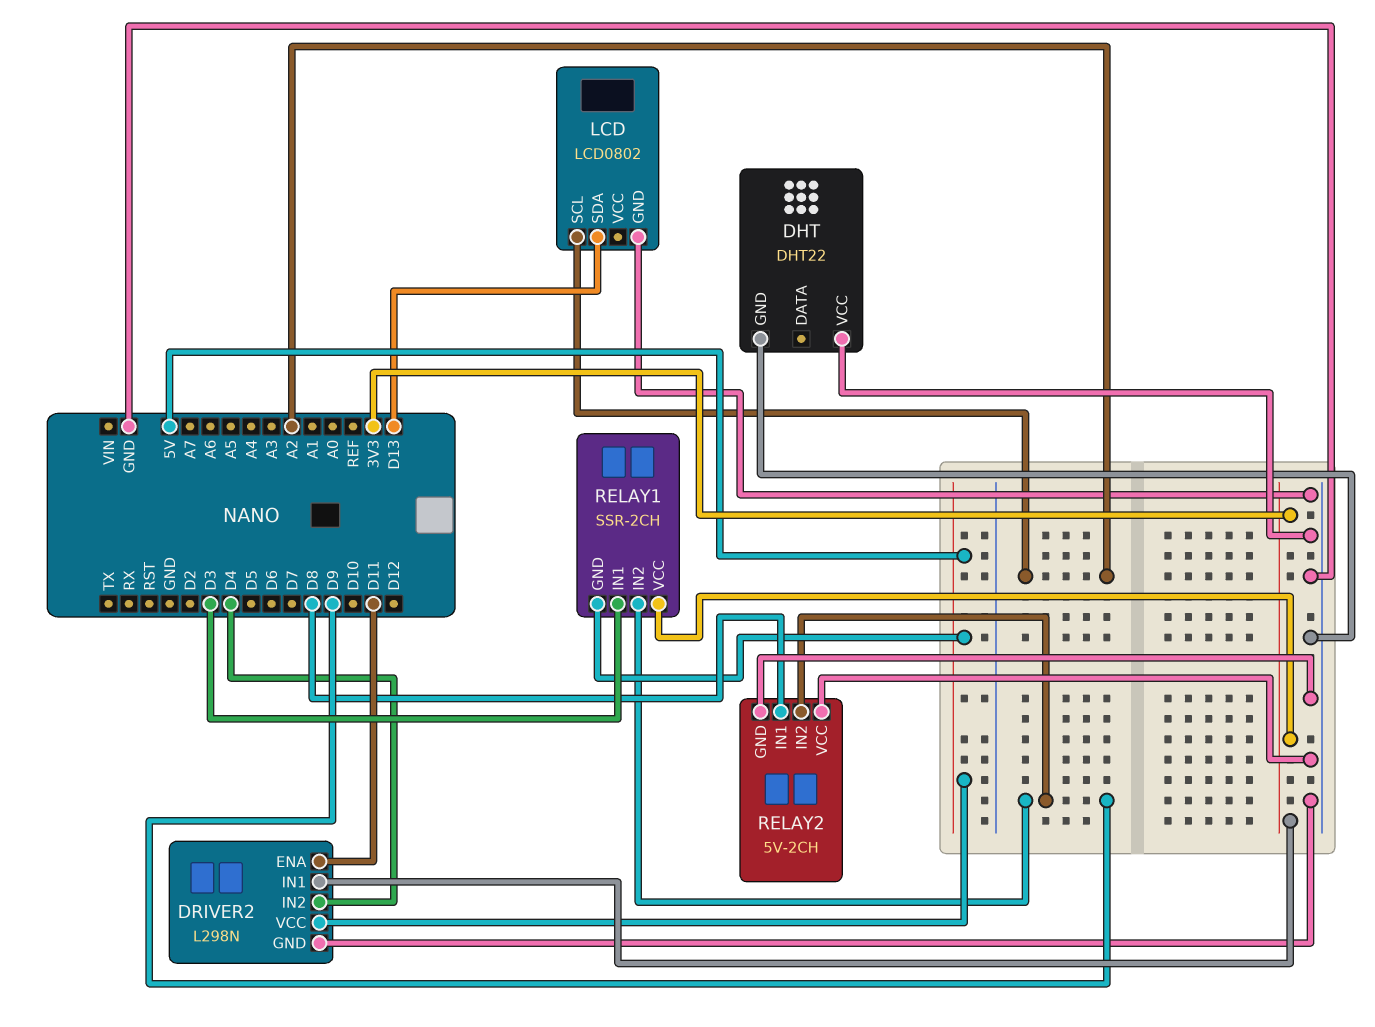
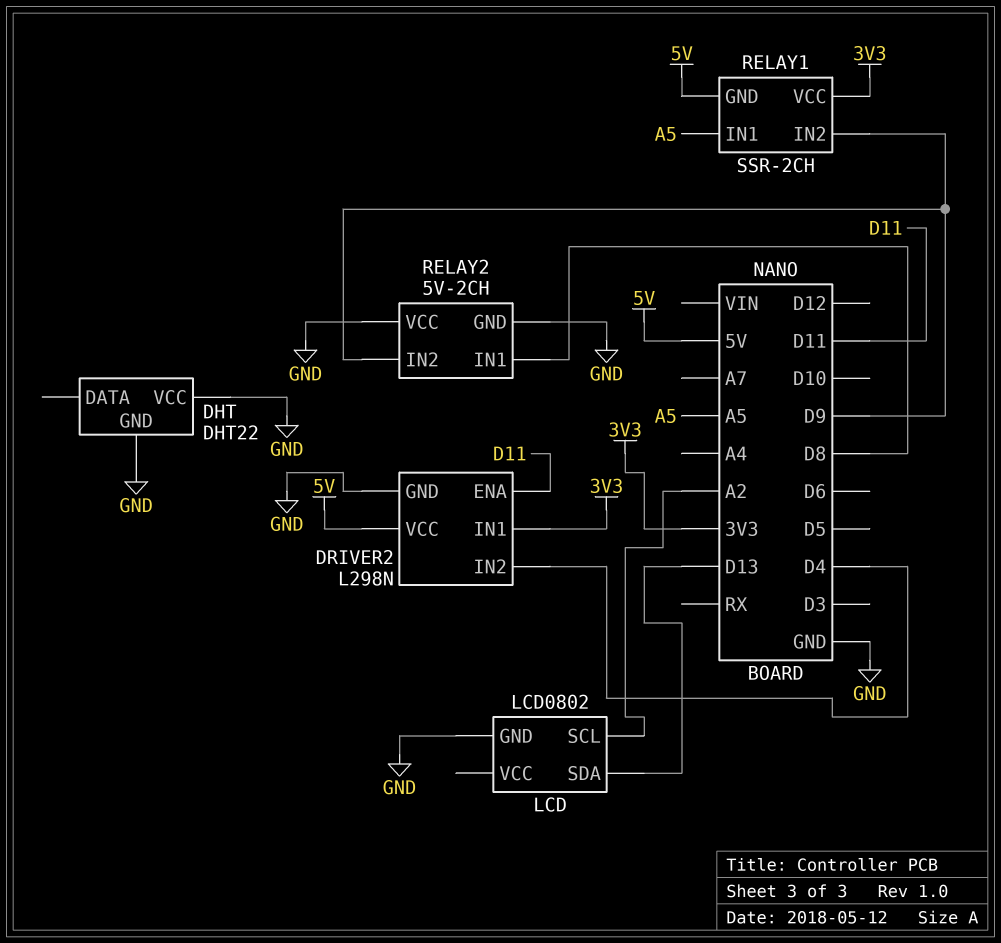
RELAY1 pin IN1: D3 -> A5

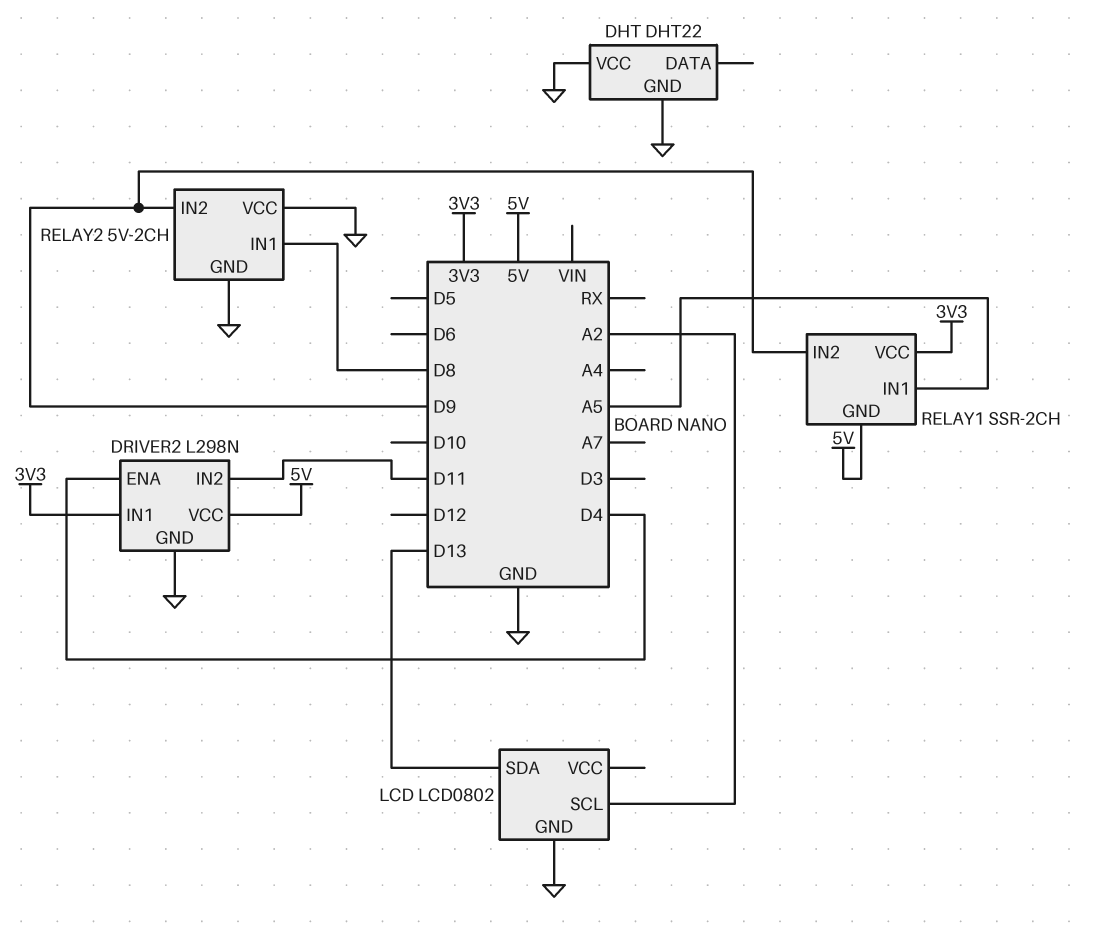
DRIVER2 pin ENA: D11 -> D4
DRIVER2 pin IN2: D4 -> D11

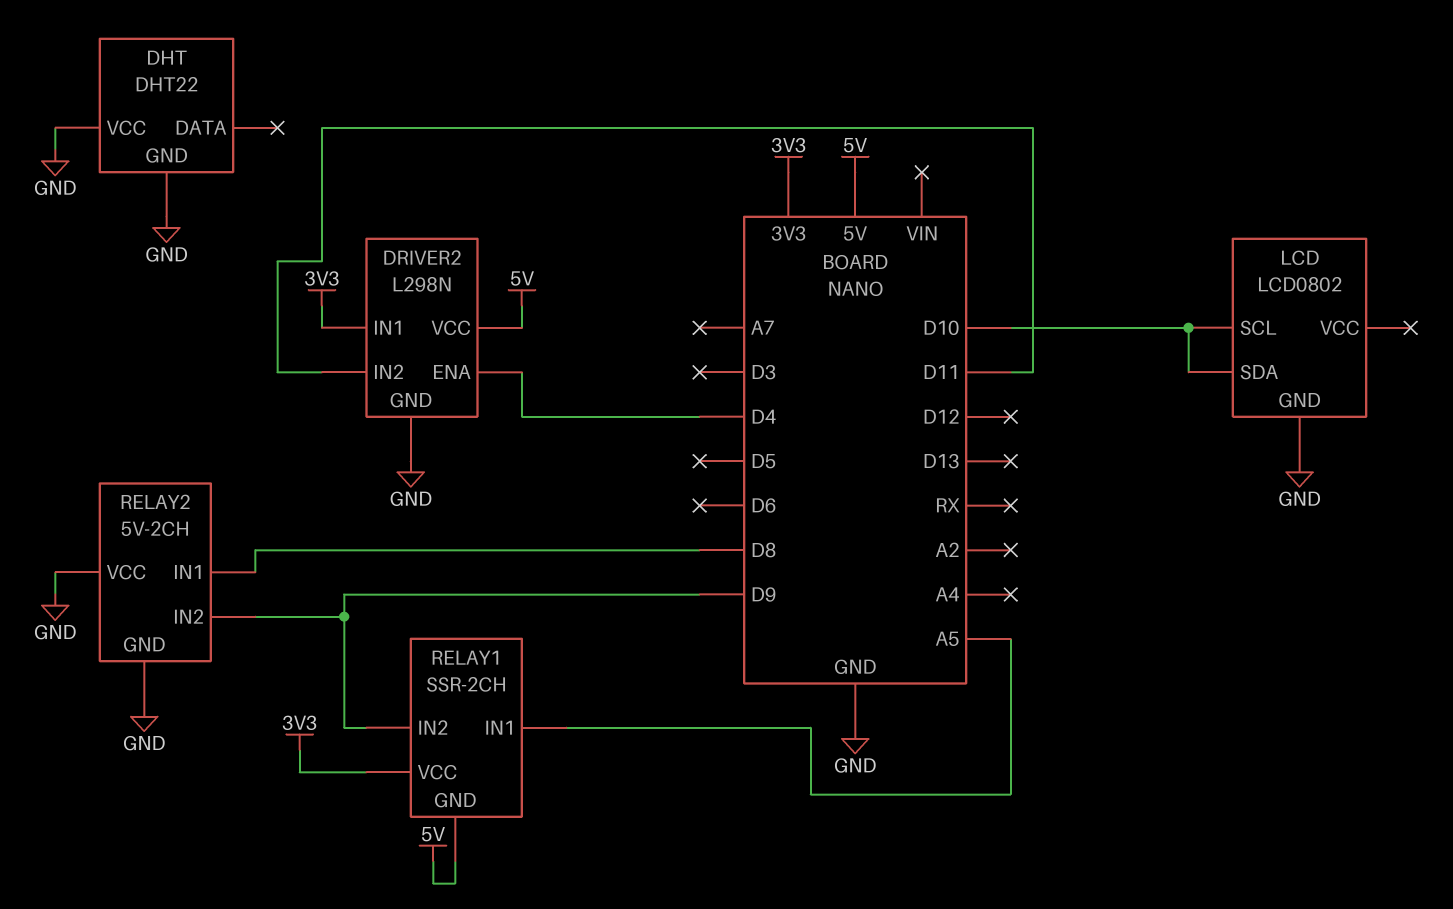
LCD pin SCL: A2 -> D10
LCD pin SDA: D13 -> D10

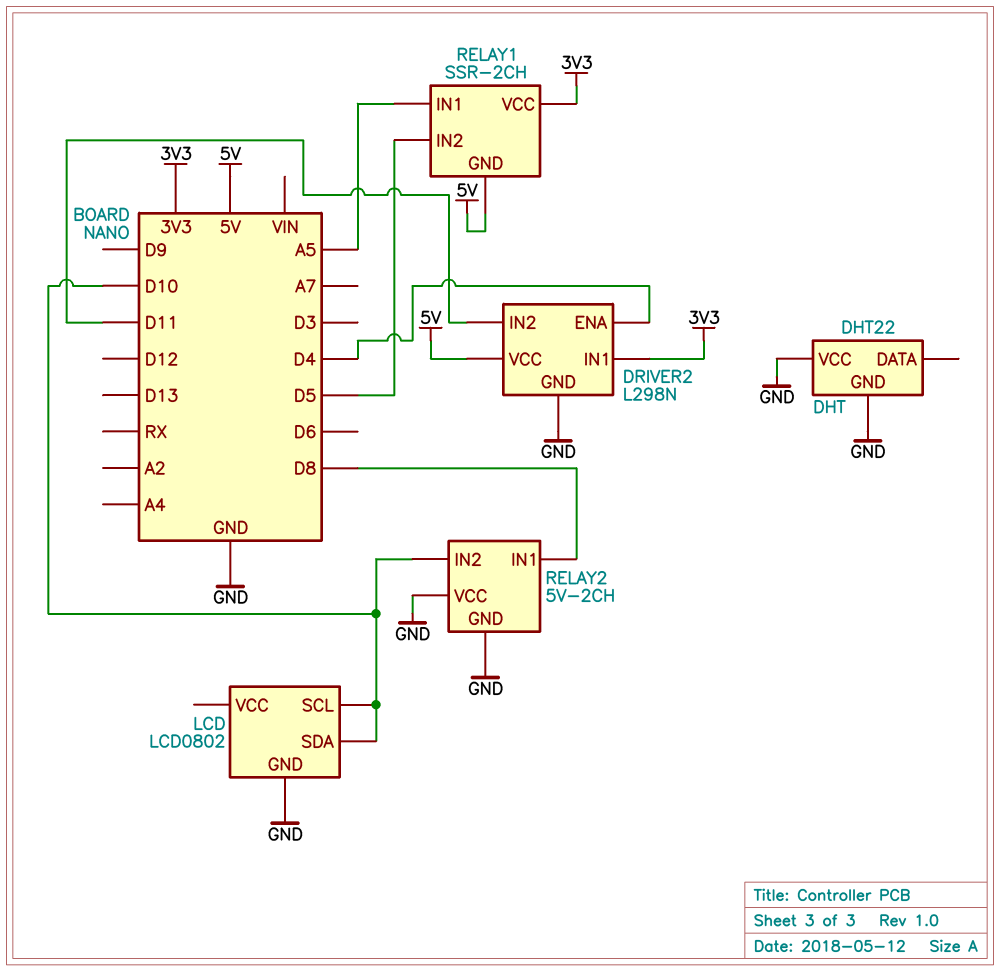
RELAY1 pin IN2: D9 -> D5
RELAY2 pin IN2: D9 -> D10

